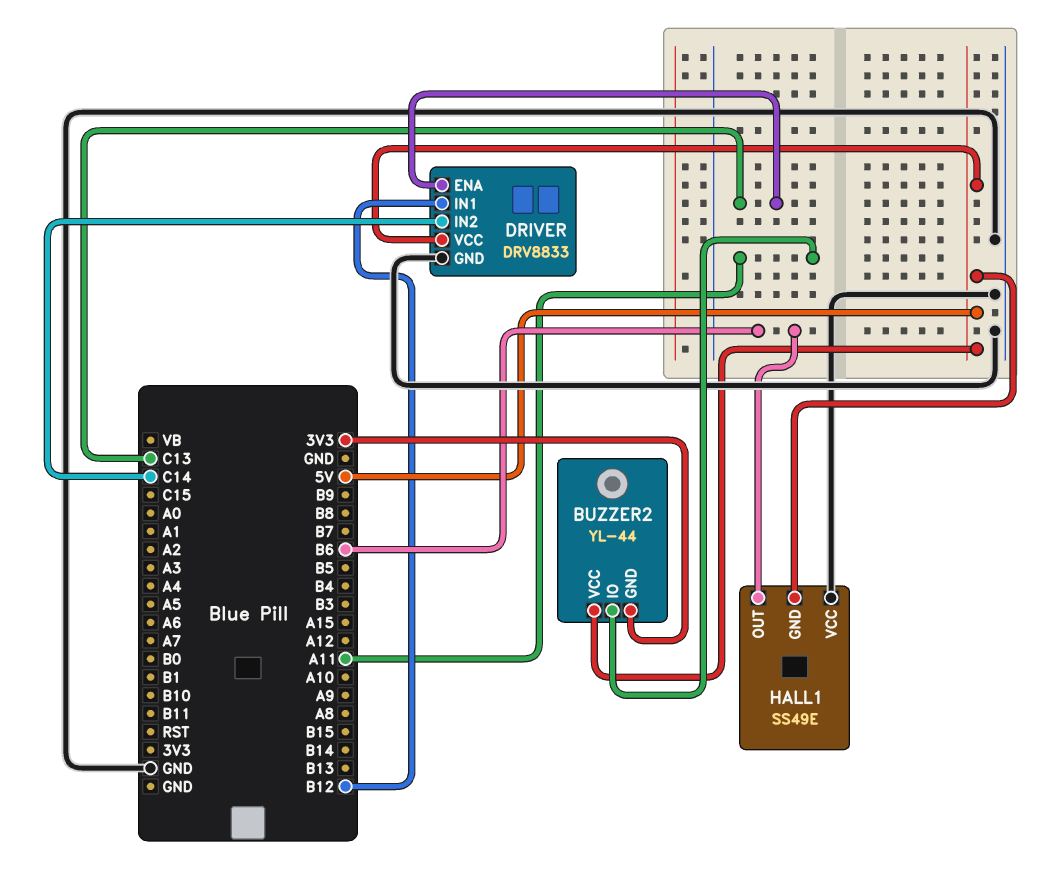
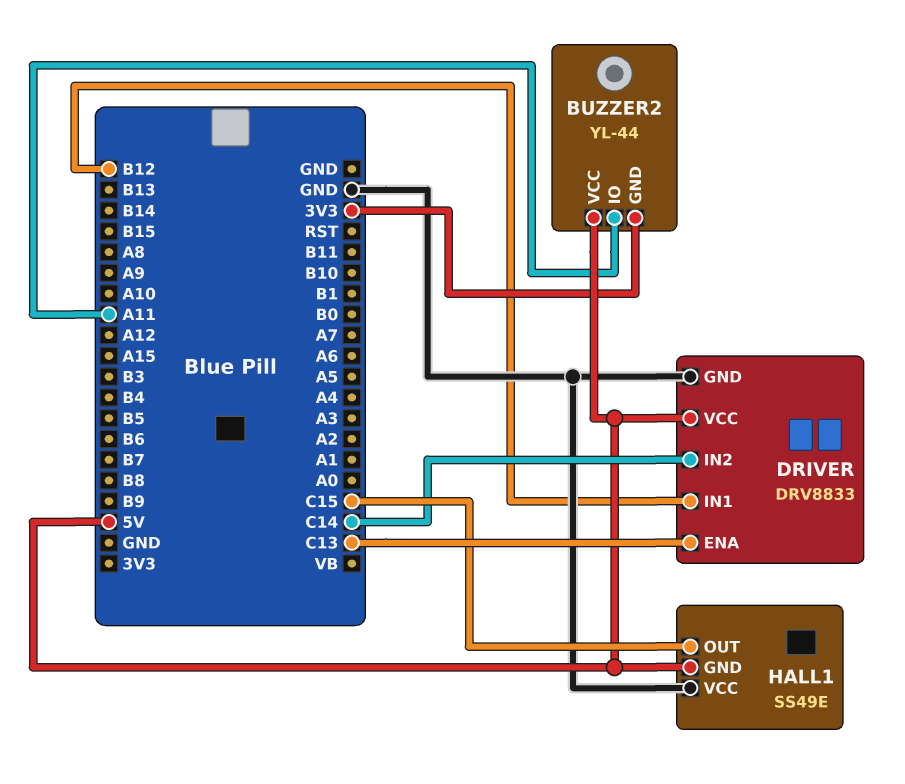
HALL1 pin OUT: B6 -> C15

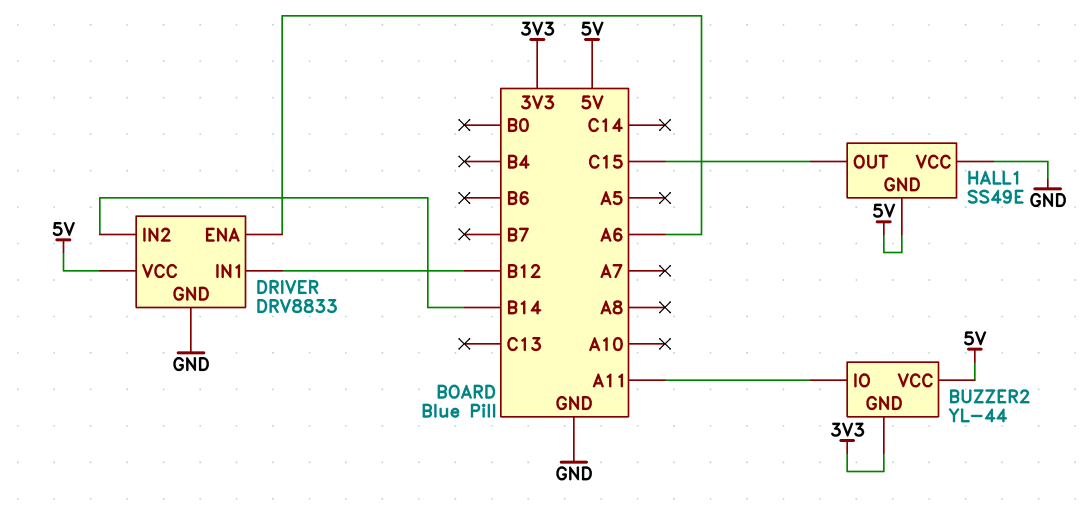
DRIVER pin ENA: C13 -> A6
DRIVER pin IN2: C14 -> B14

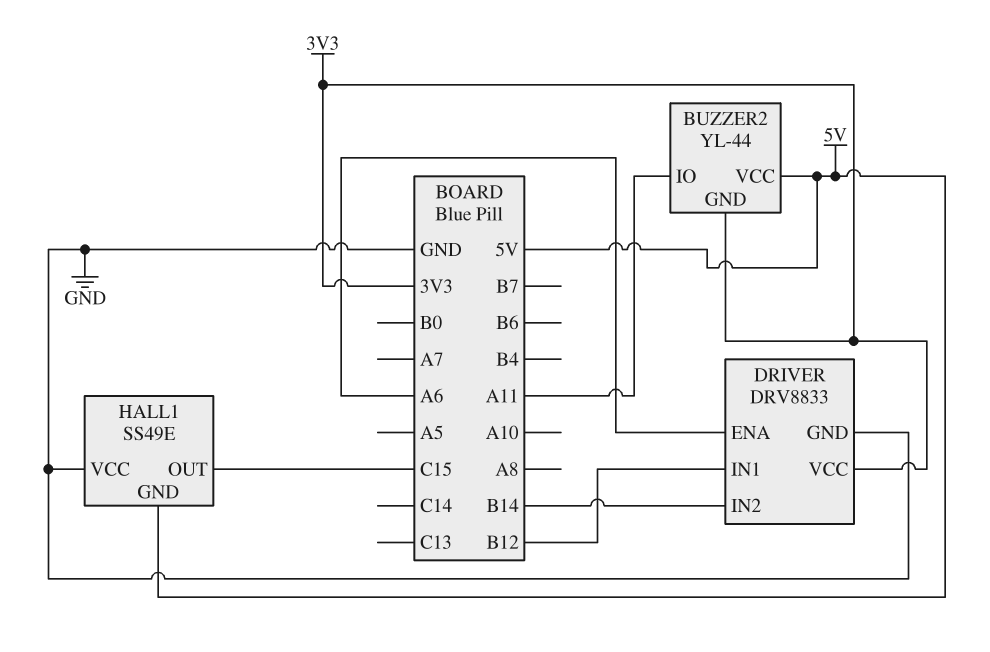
DRIVER pin VCC: 5V -> 3V3

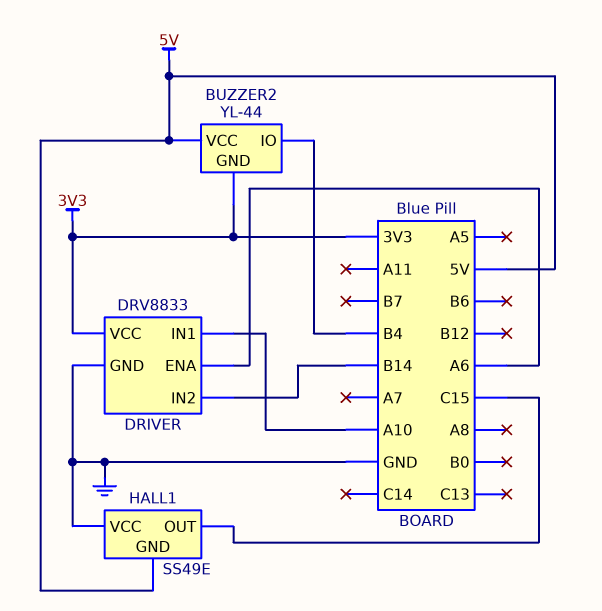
BUZZER2 pin IO: A11 -> B4
DRIVER pin IN1: B12 -> A10

